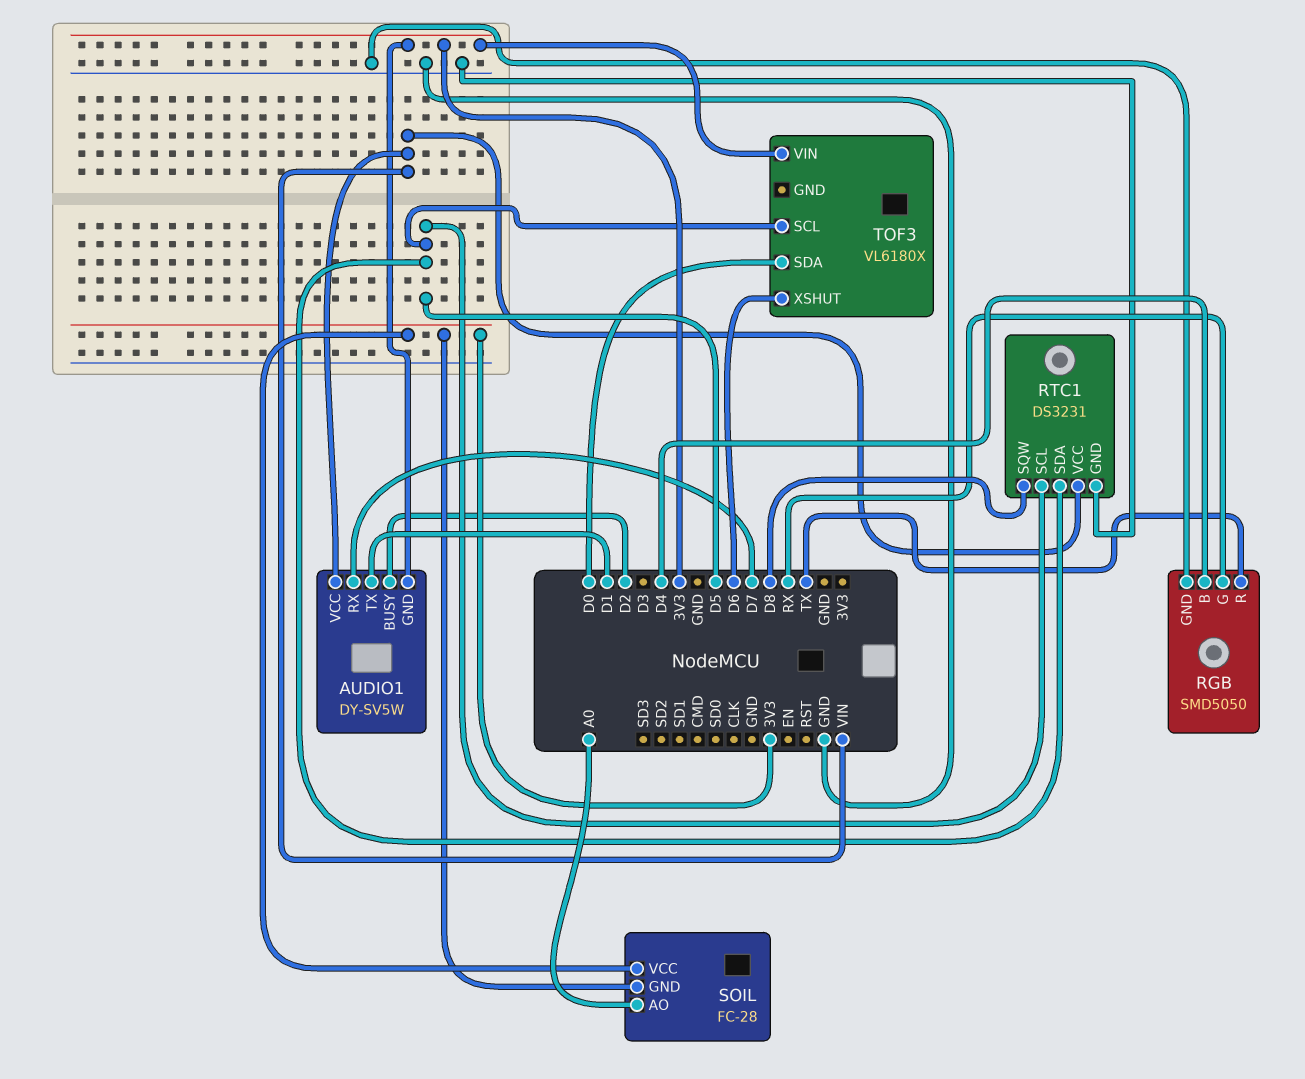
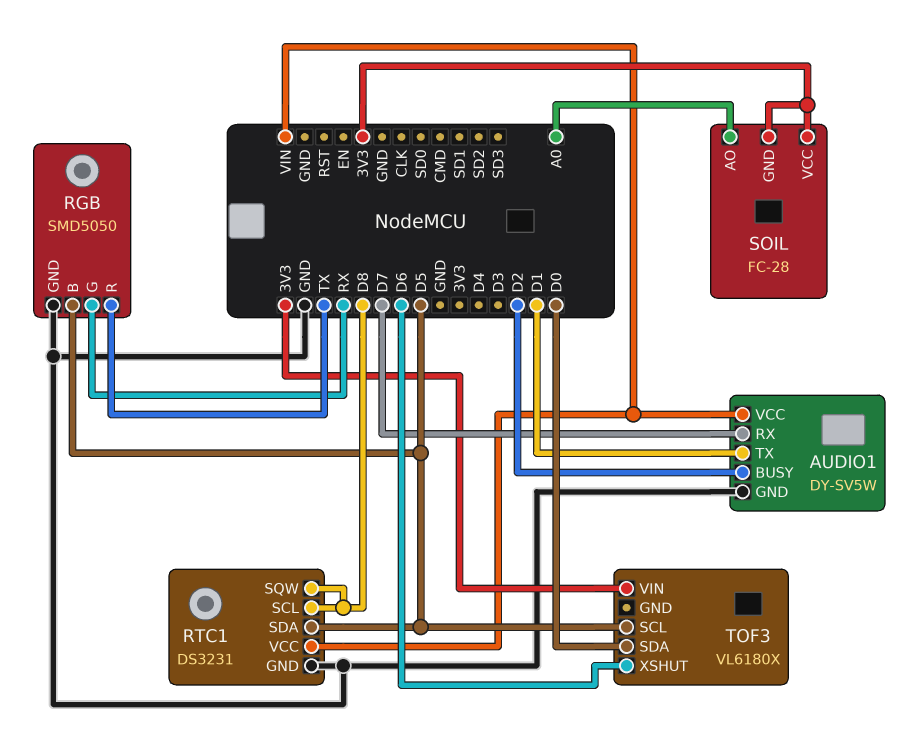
AUDIO1 pin GND: 3V3 -> GND
RGB pin B: D4 -> D5
RTC1 pin SCL: D5 -> D8

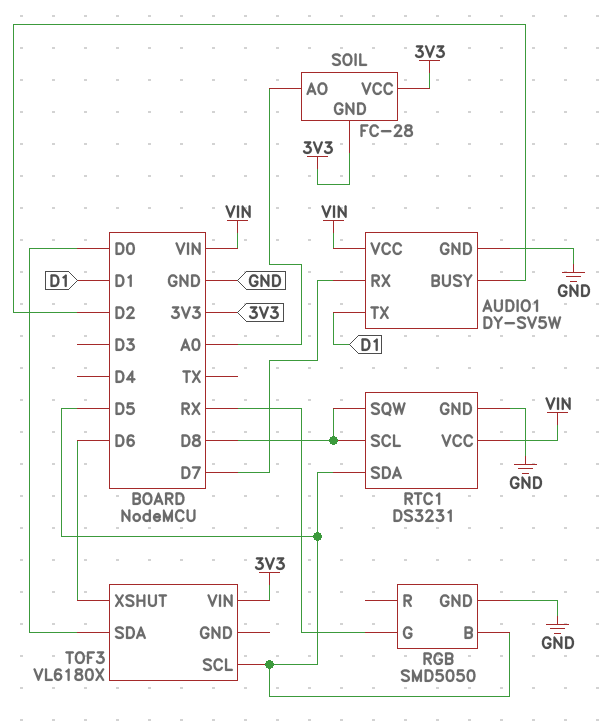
RGB pin R: TX -> none

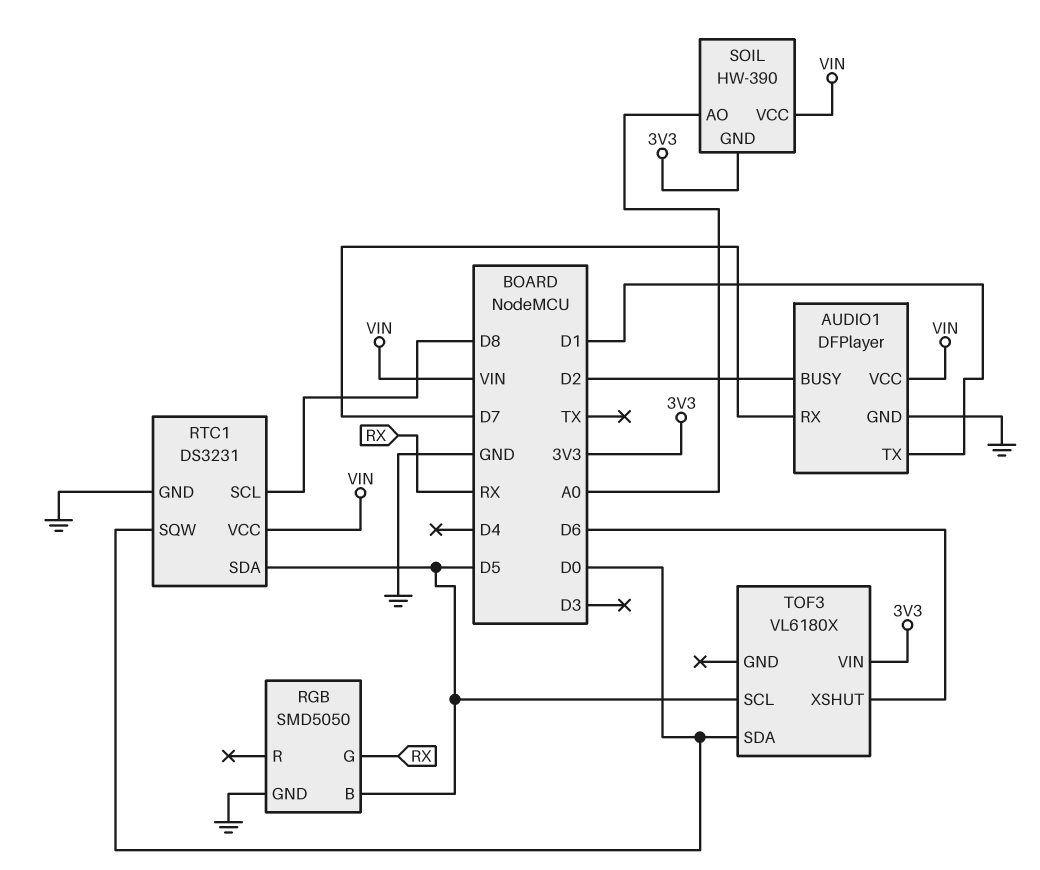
AUDIO1: DY-SV5W -> DFPlayer
RTC1 pin SQW: D8 -> D0
SOIL: FC-28 -> HW-390
SOIL pin VCC: 3V3 -> VIN

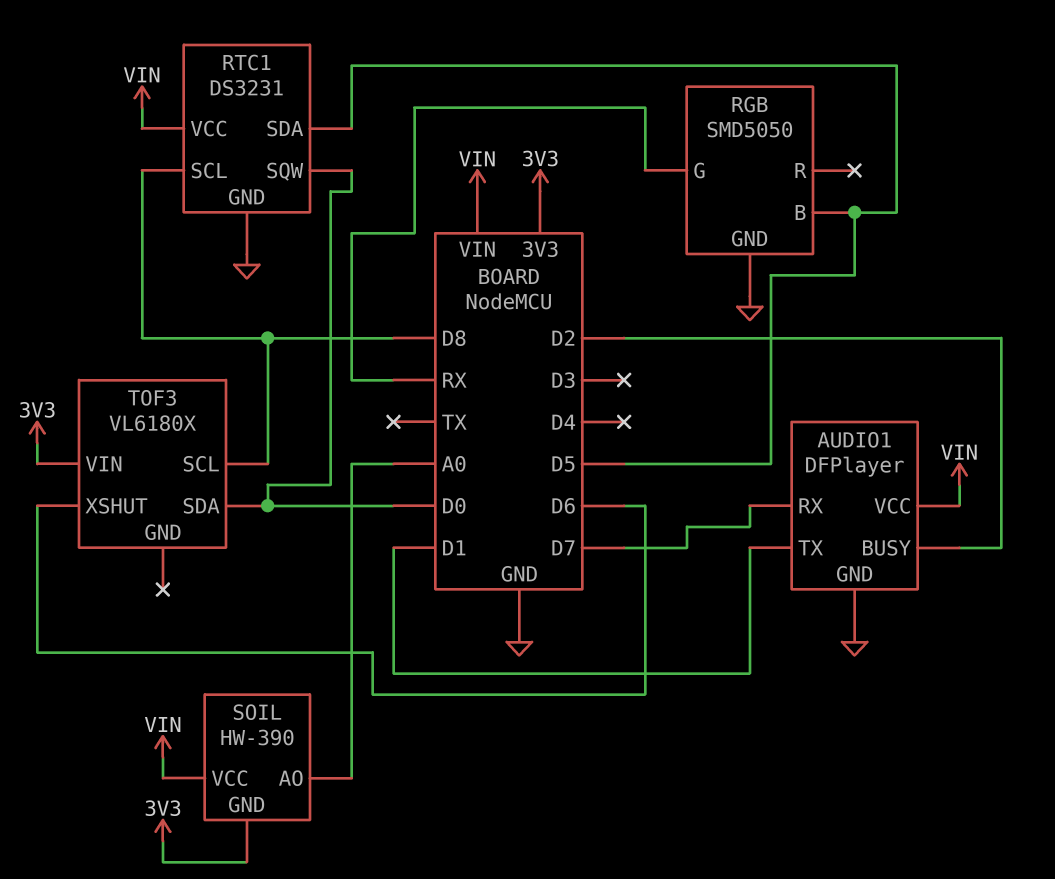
TOF3 pin SCL: D5 -> D8

